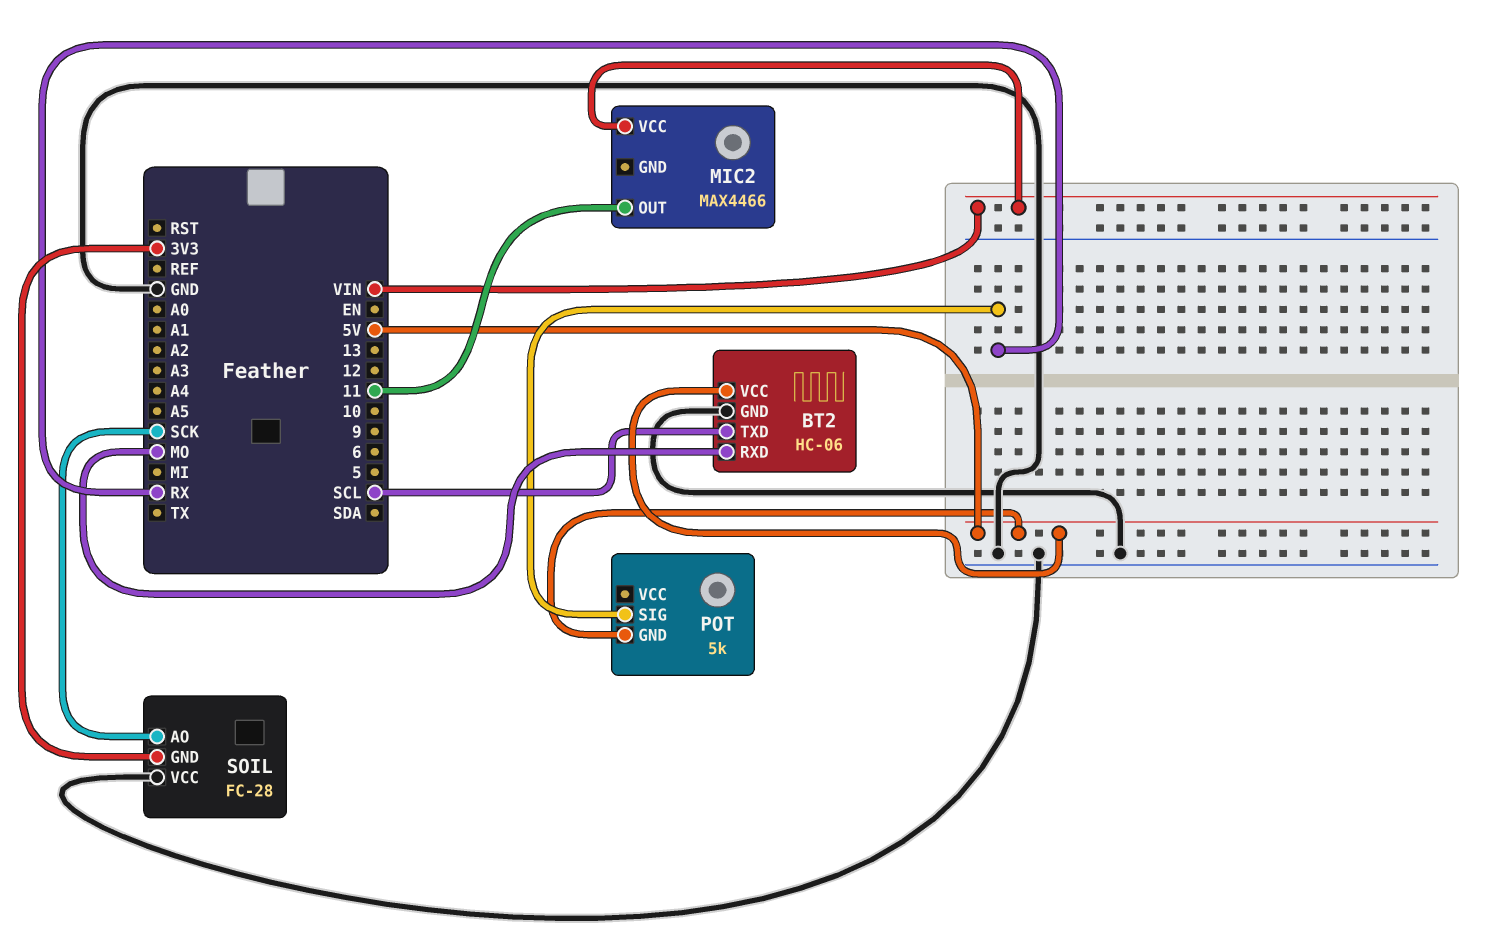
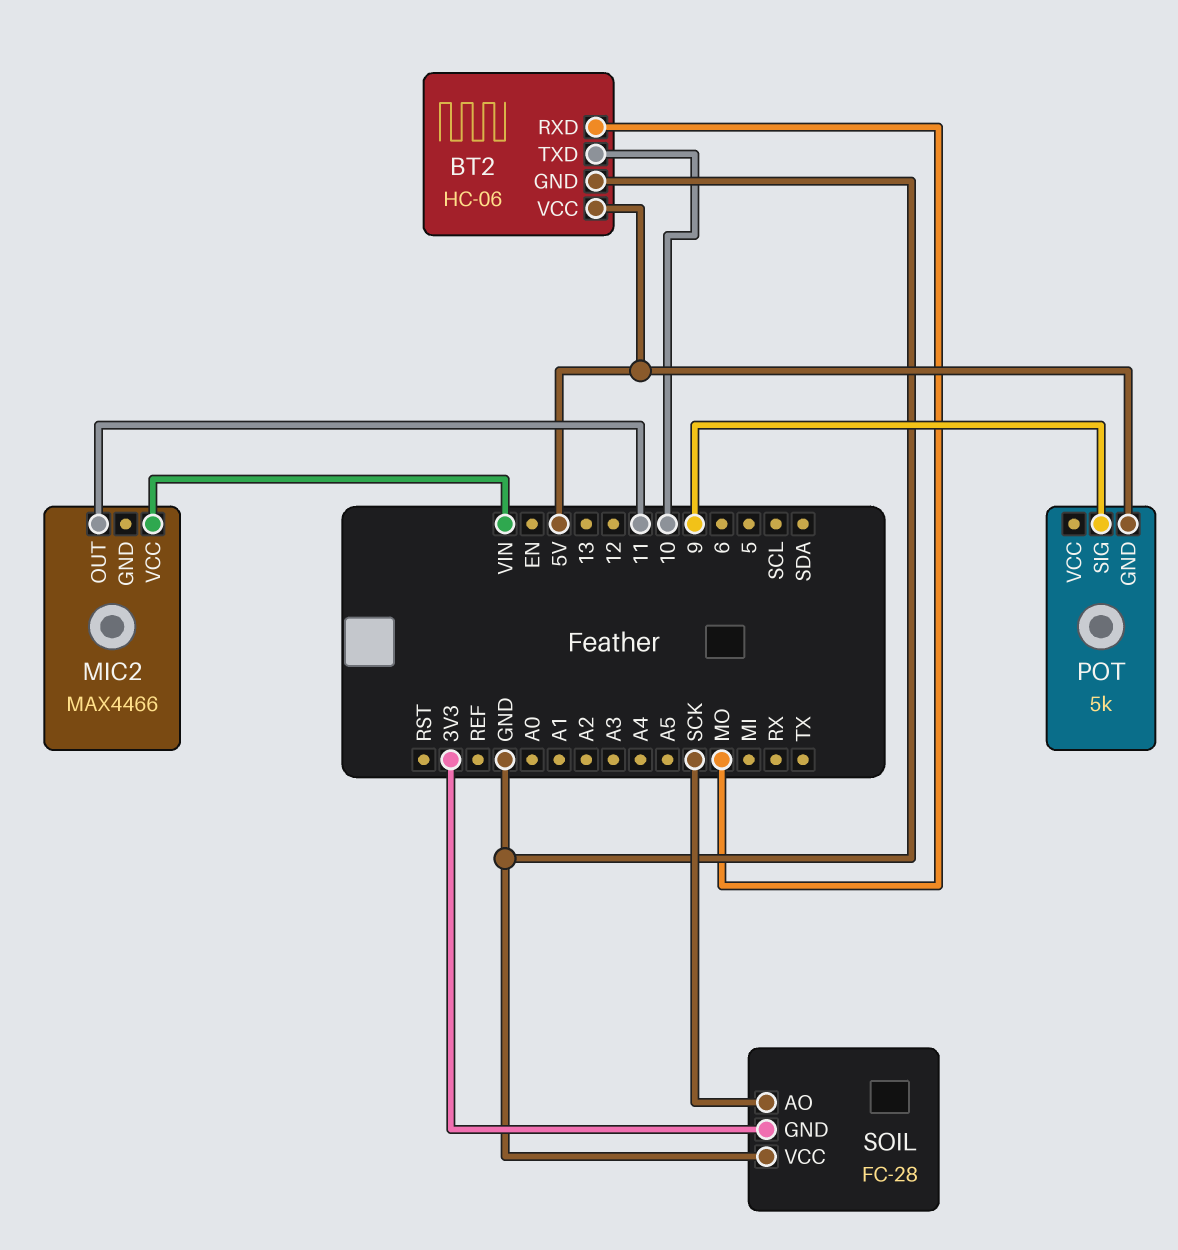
BT2 pin TXD: SCL -> 10
POT pin SIG: RX -> 9

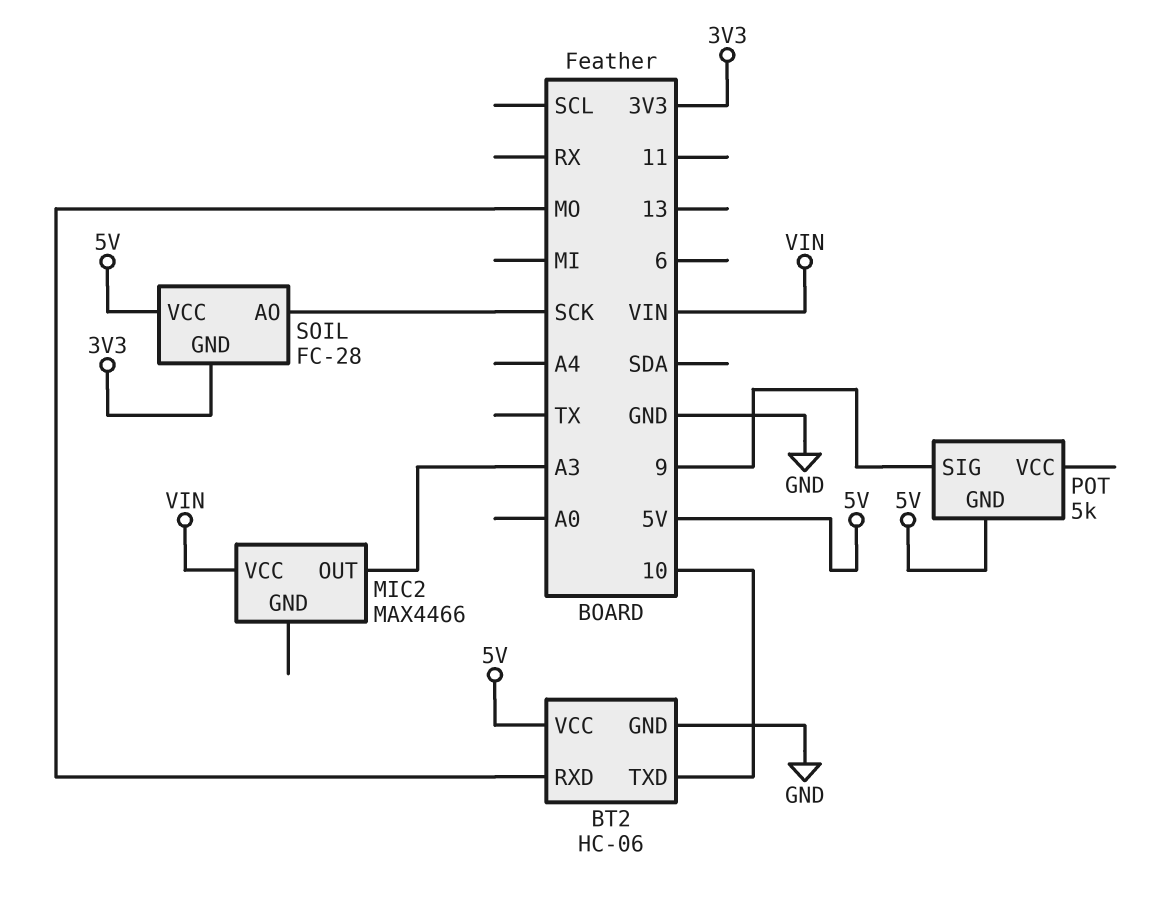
MIC2 pin OUT: 11 -> A3
SOIL pin VCC: GND -> 5V

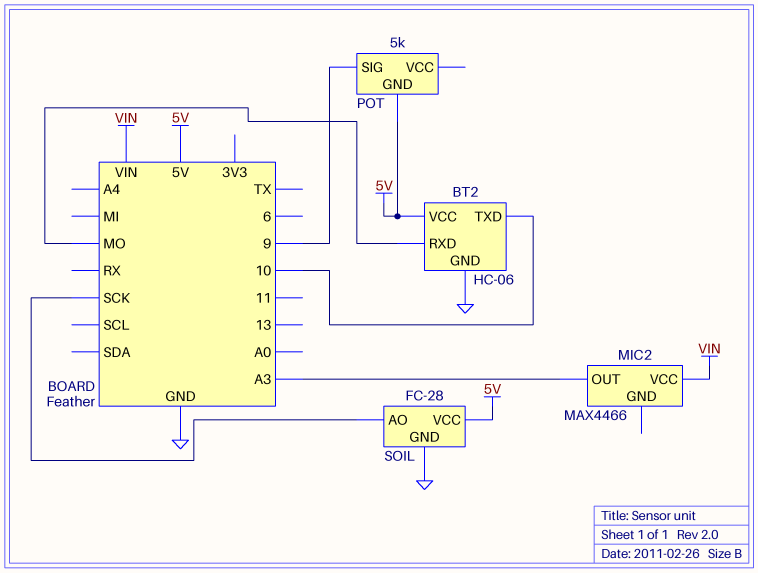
SOIL pin GND: 3V3 -> GND

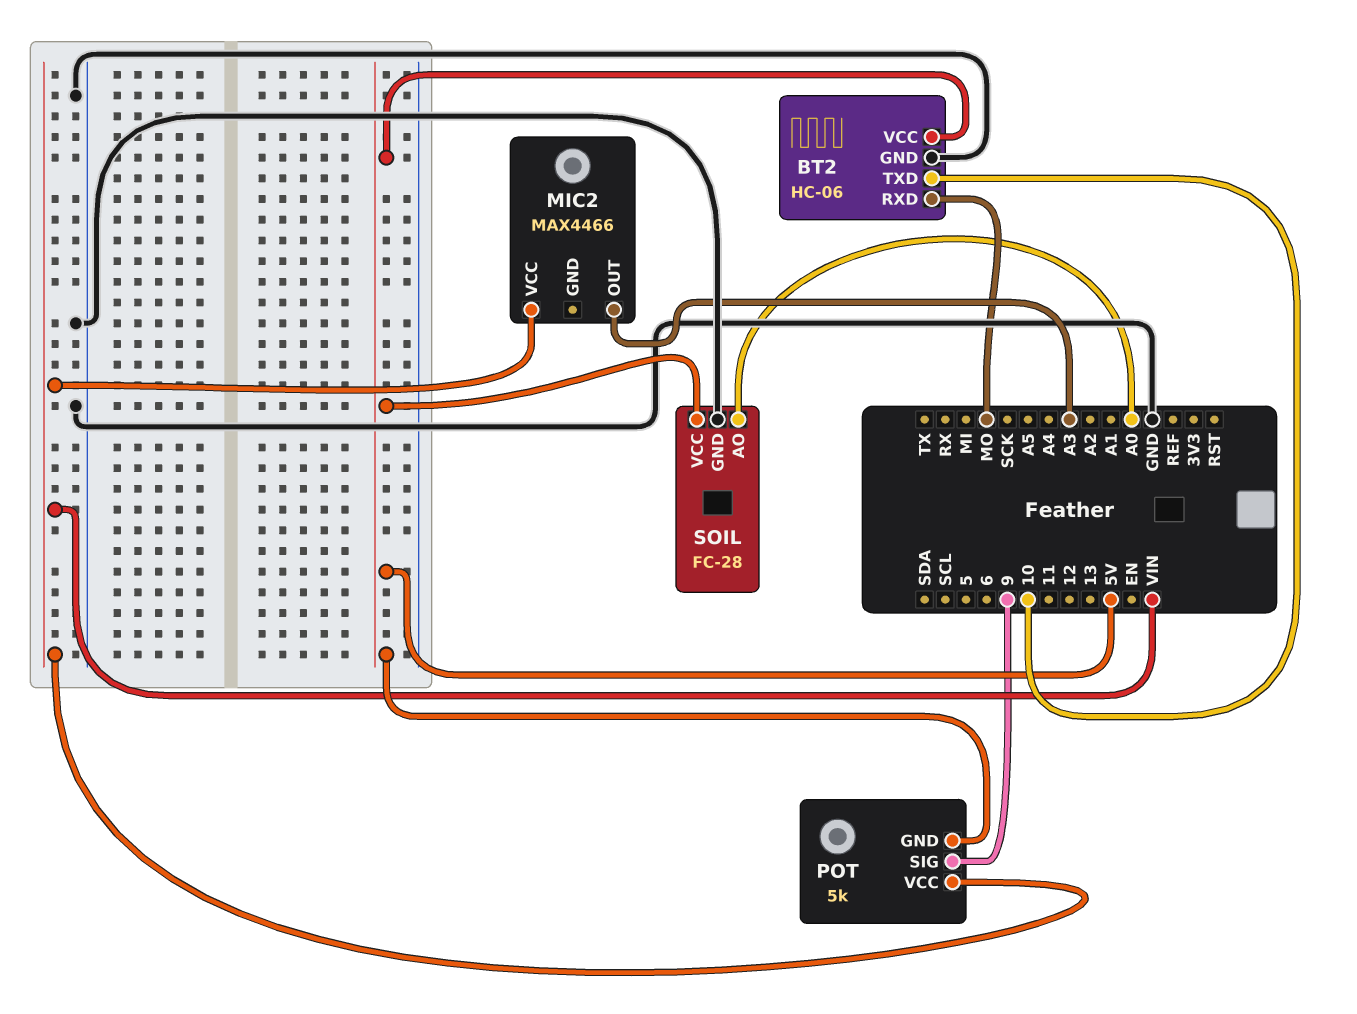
POT pin VCC: none -> VIN
SOIL pin AO: SCK -> A0

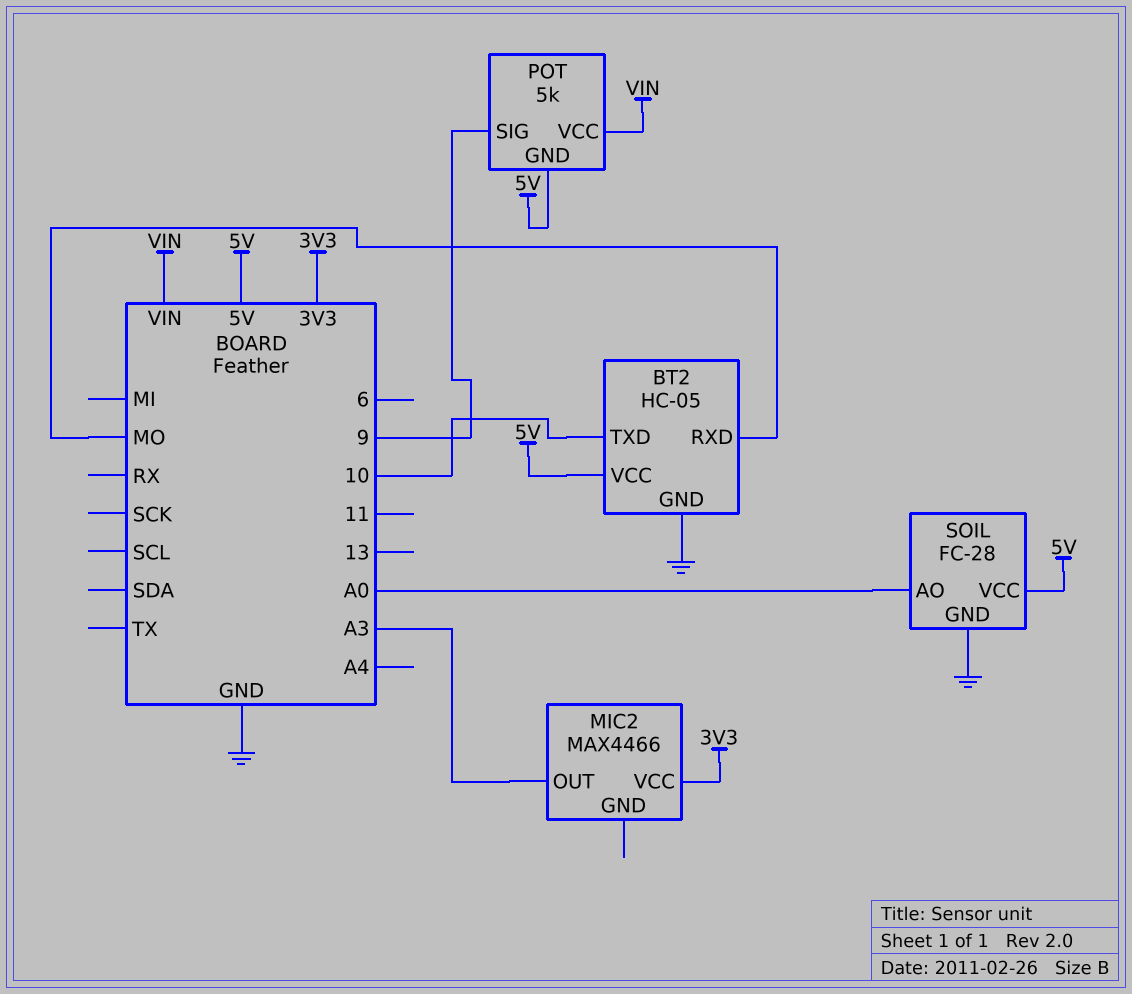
BT2: HC-06 -> HC-05
MIC2 pin VCC: VIN -> 3V3

